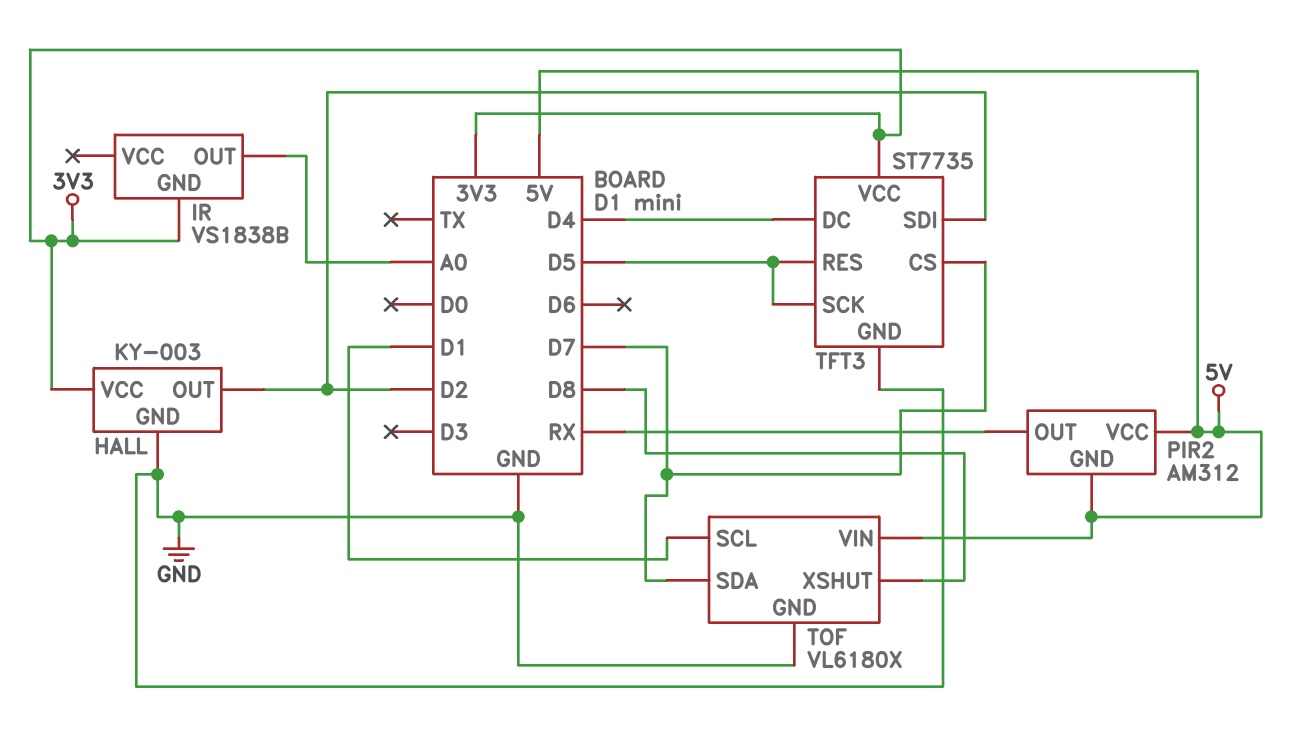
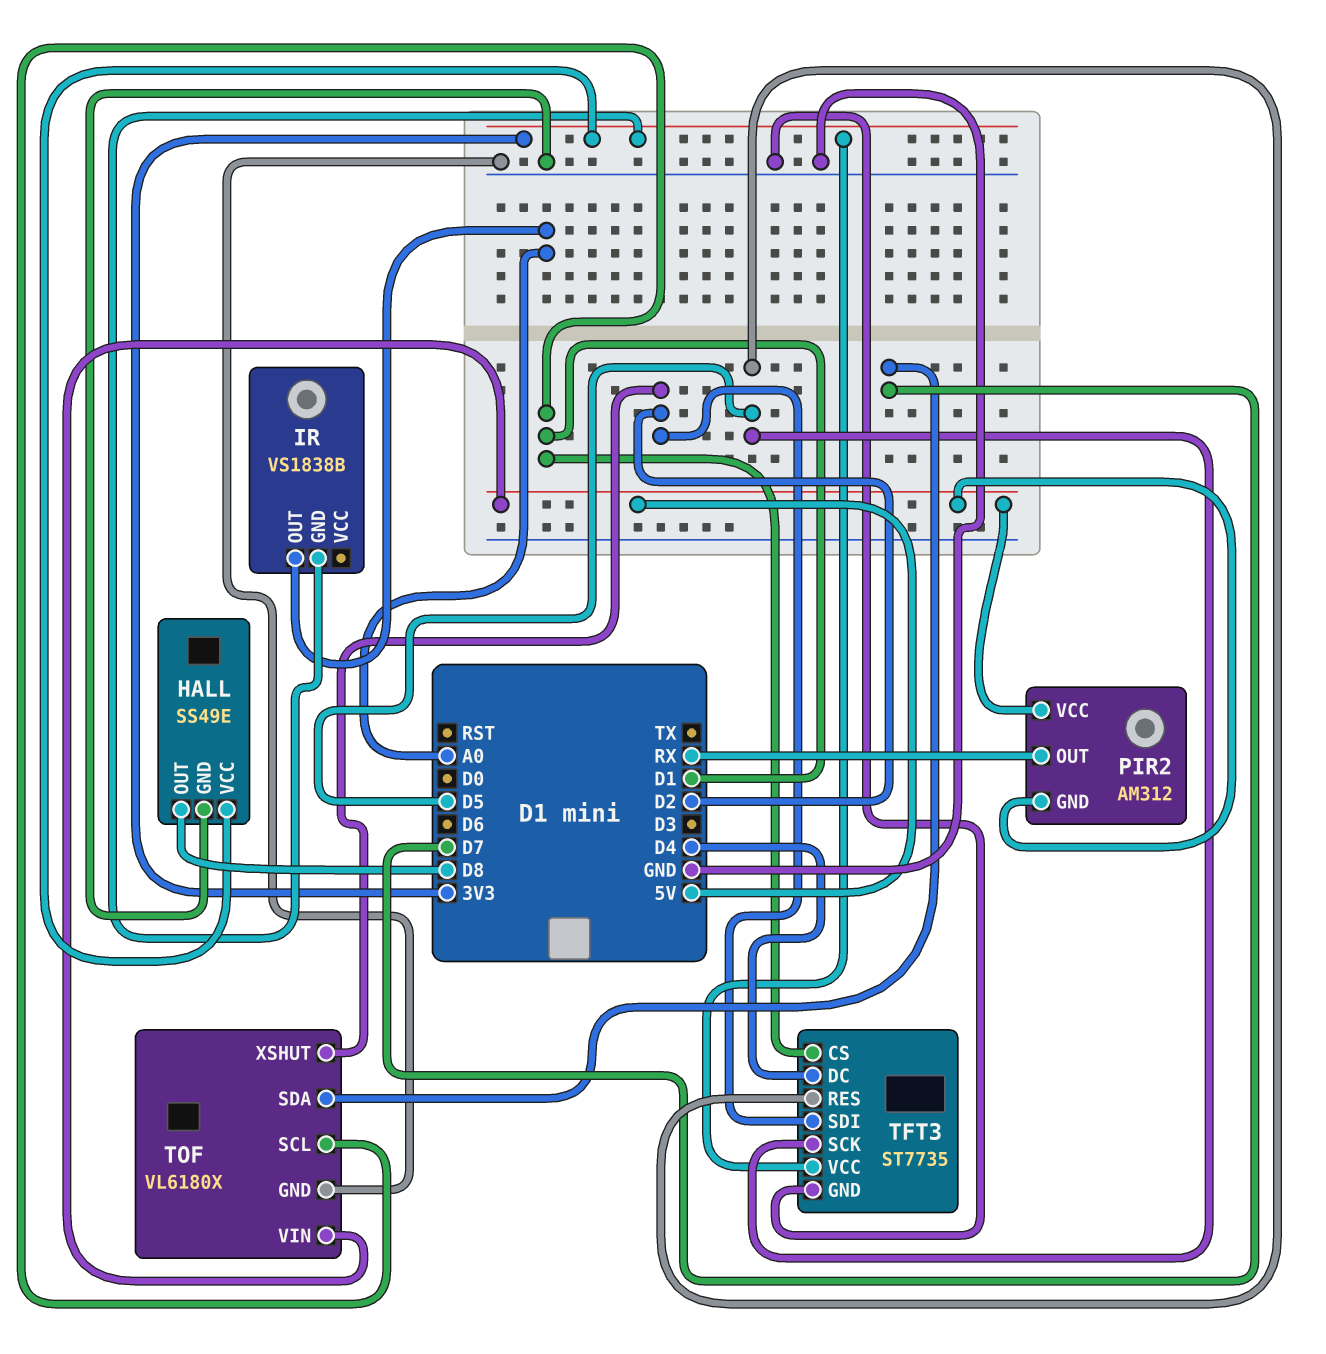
HALL: KY-003 -> SS49E
HALL pin OUT: D2 -> D8
TFT3 pin CS: D7 -> D1
TOF pin XSHUT: D8 -> D2

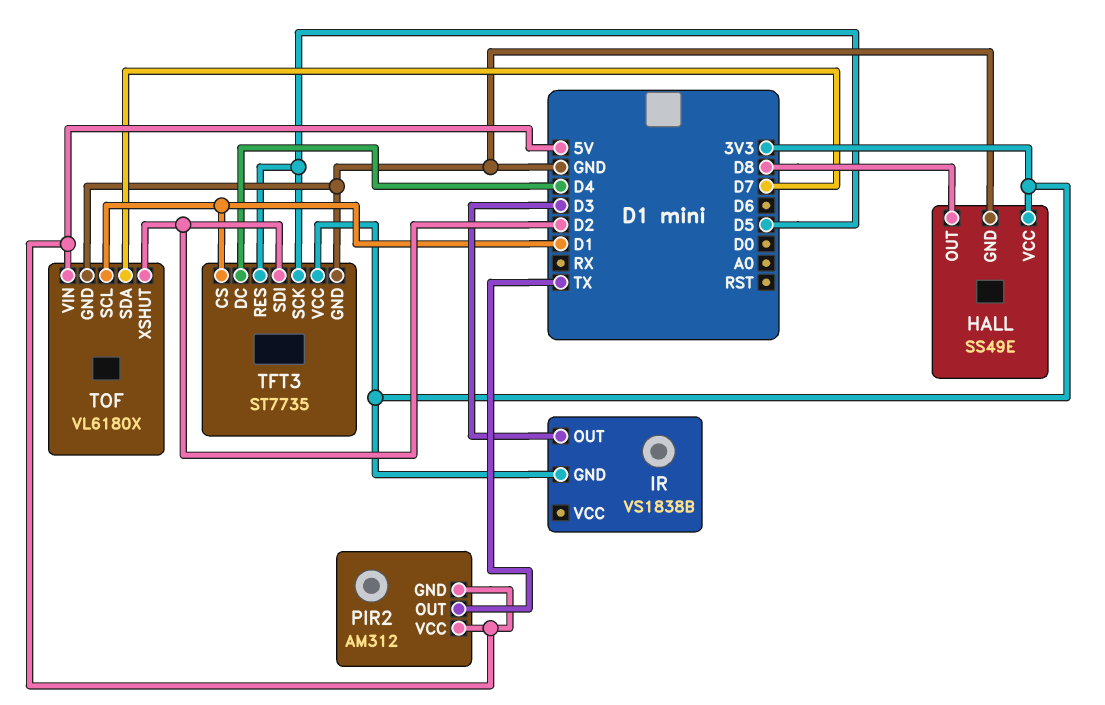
IR pin OUT: A0 -> D3
PIR2 pin OUT: RX -> TX

